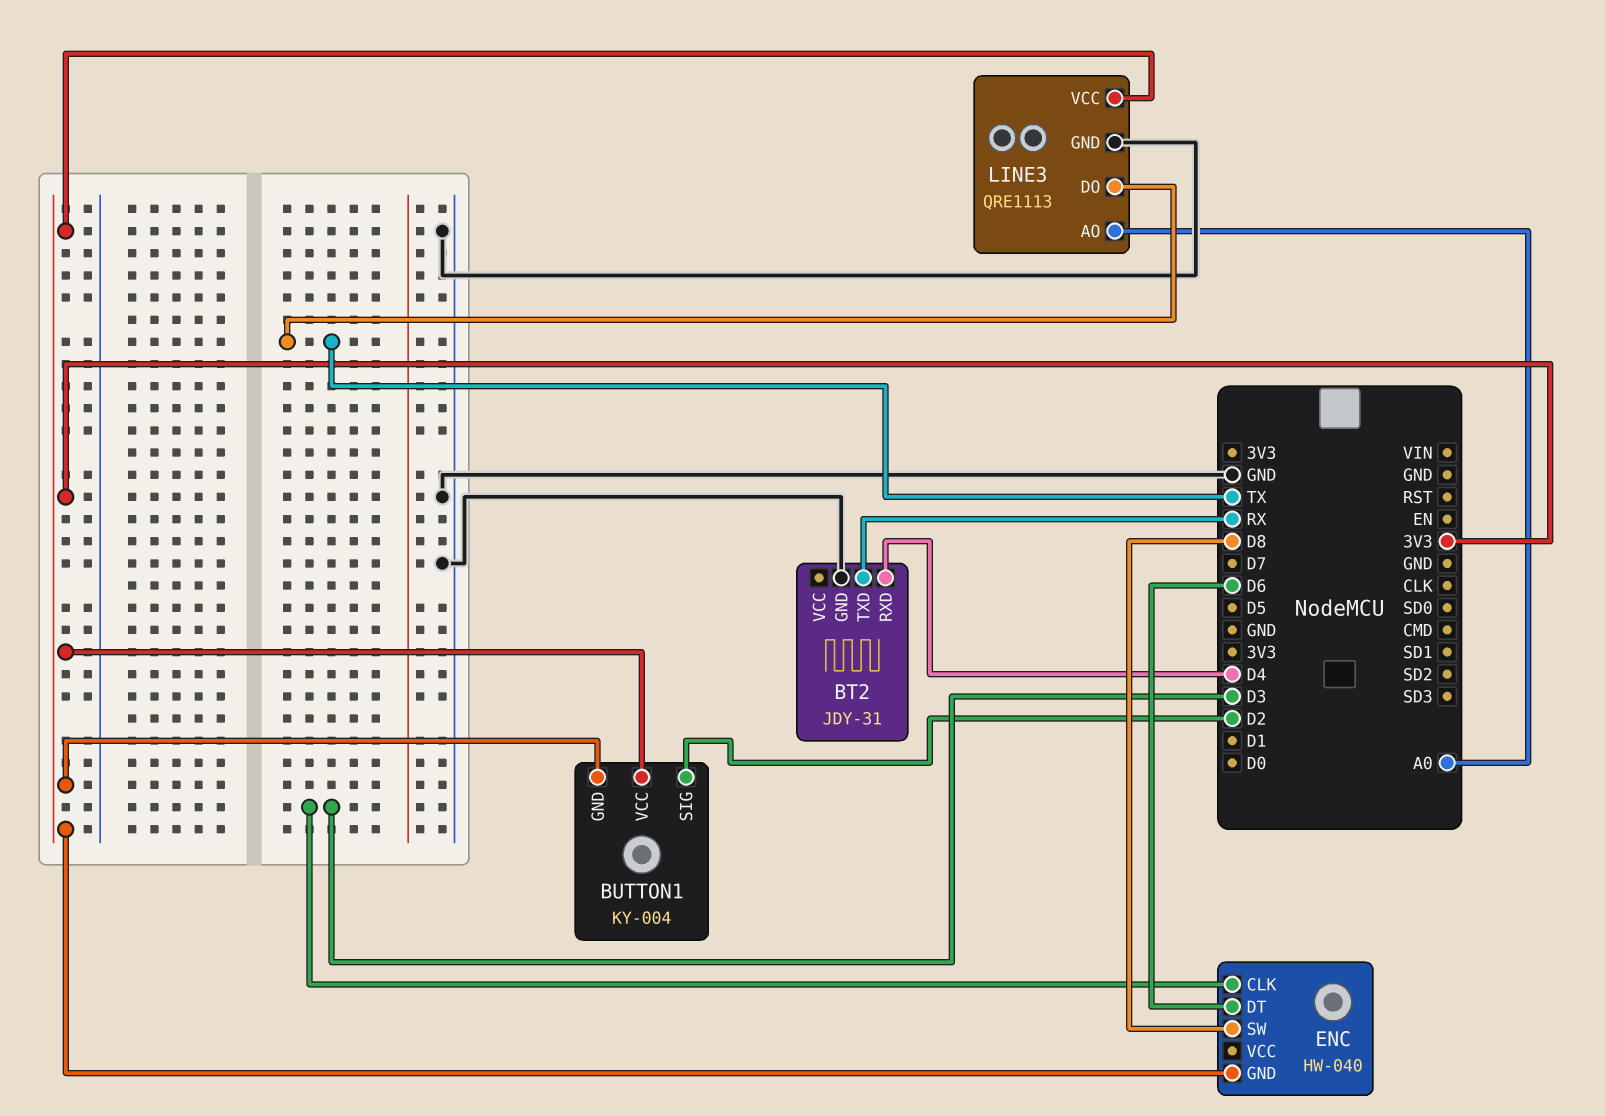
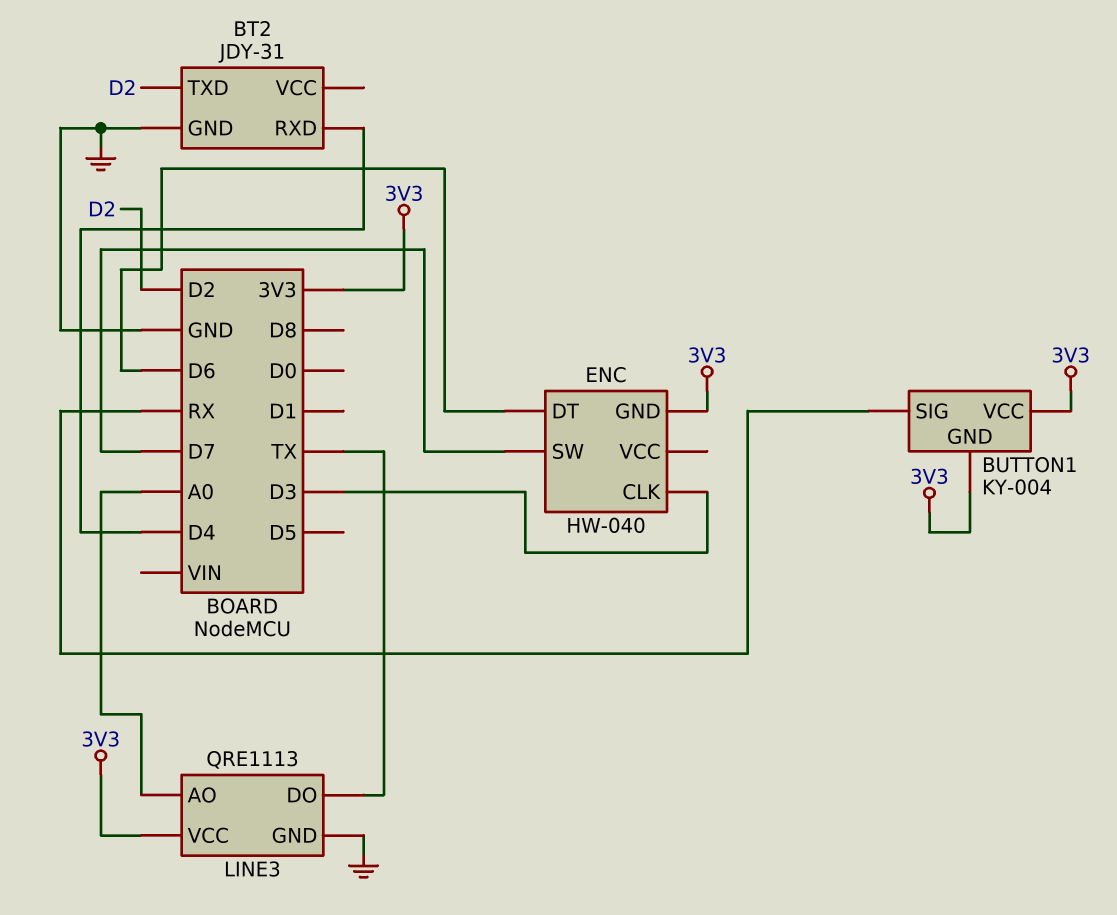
BT2 pin TXD: RX -> D2
BUTTON1 pin SIG: D2 -> RX
ENC pin SW: D8 -> D7

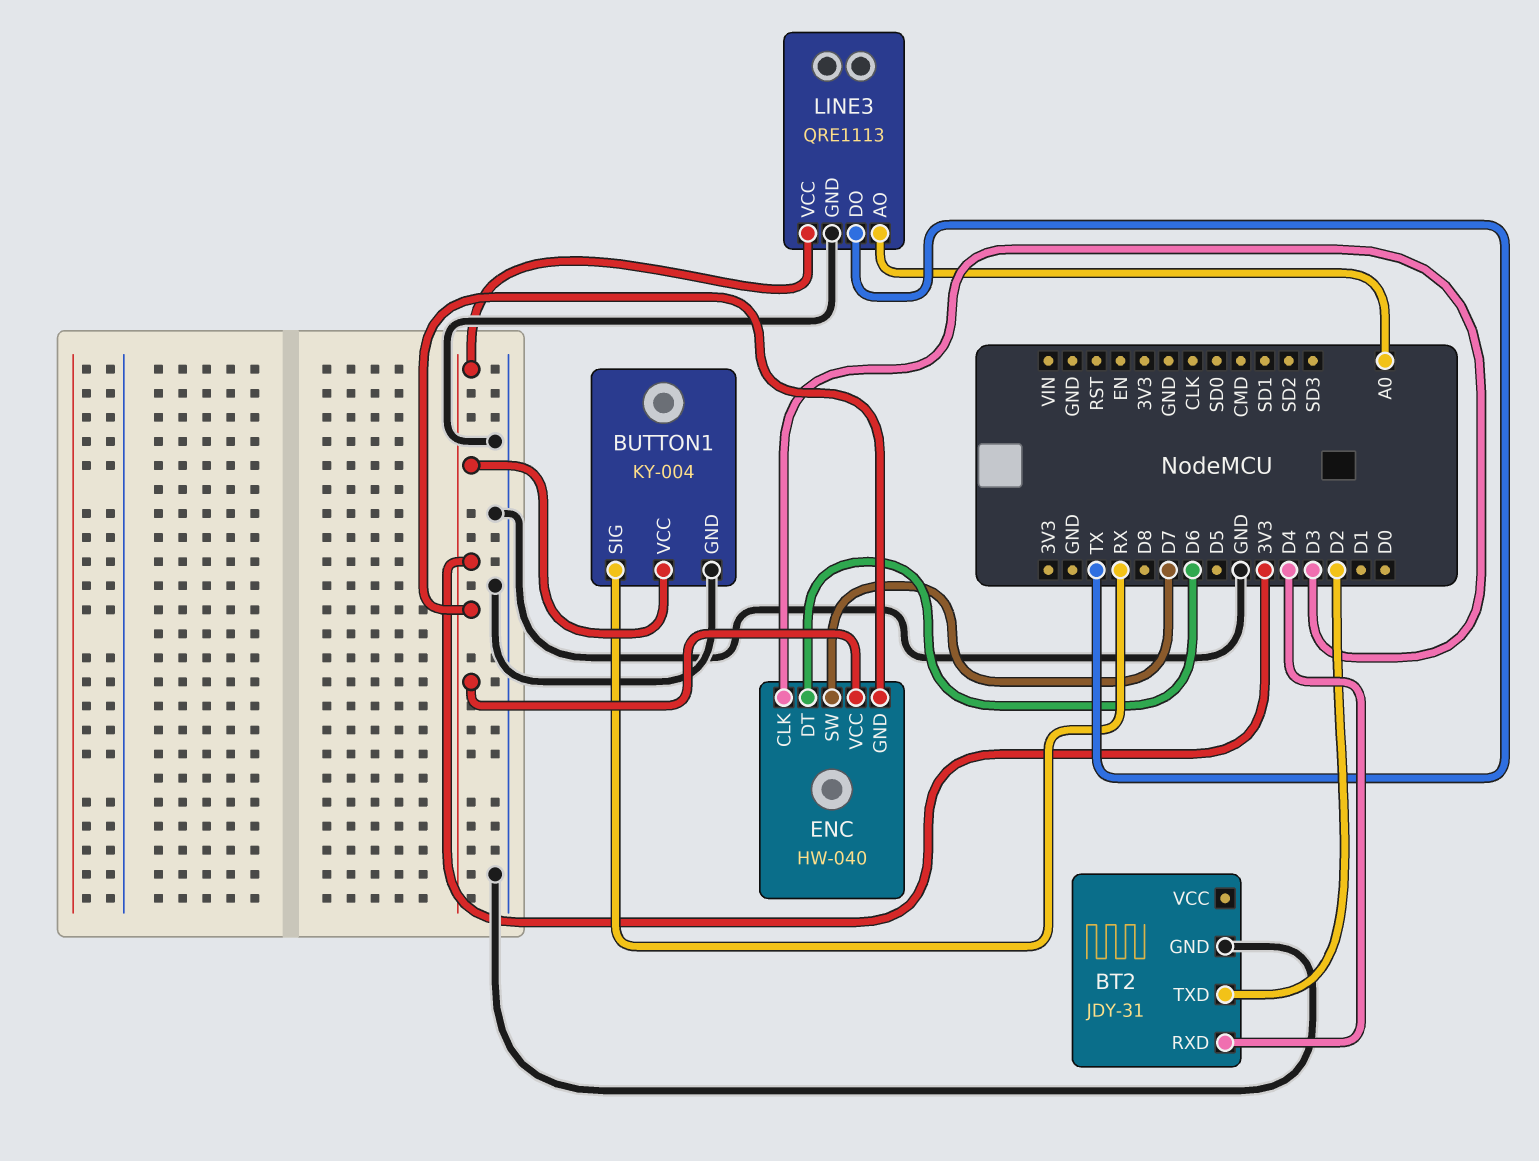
BUTTON1 pin GND: 3V3 -> GND
ENC pin VCC: none -> 3V3

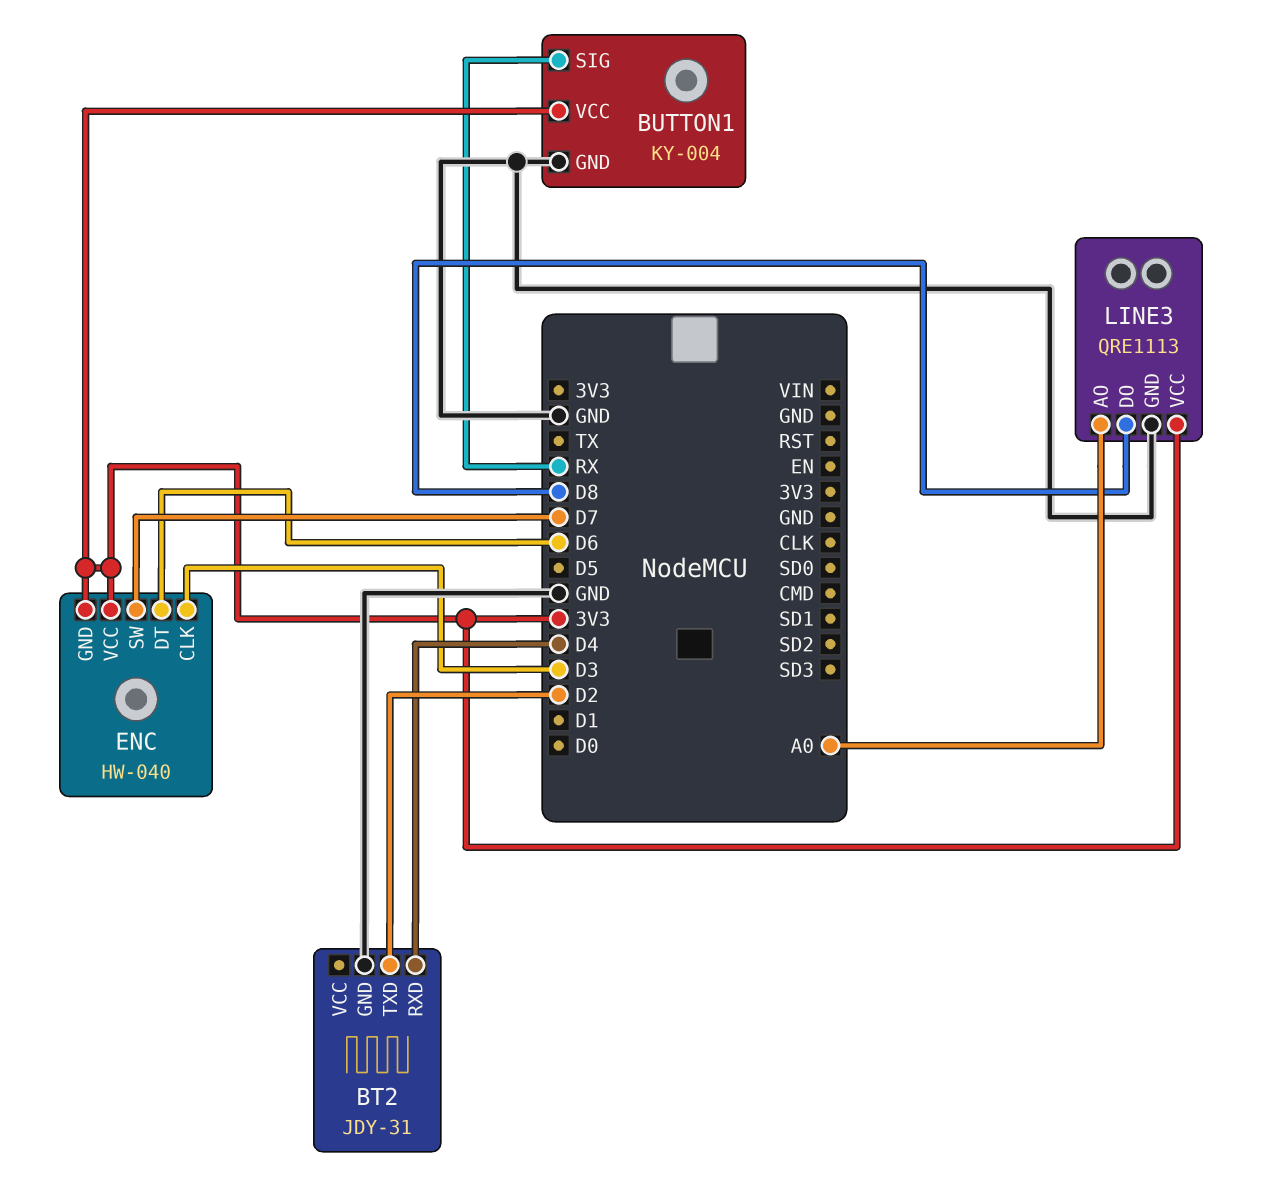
LINE3 pin DO: TX -> D8

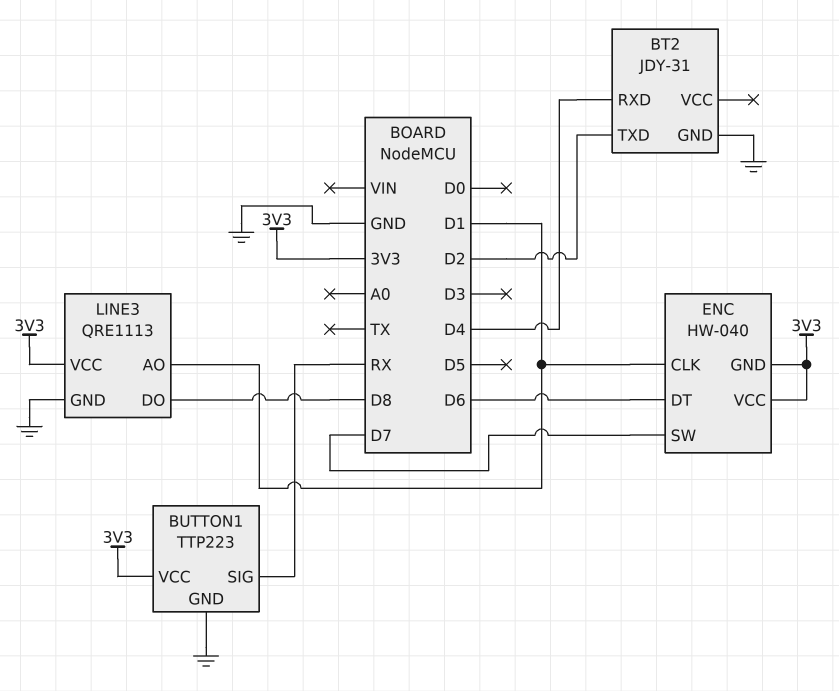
BUTTON1: KY-004 -> TTP223
ENC pin CLK: D3 -> D1
LINE3 pin AO: A0 -> D1

